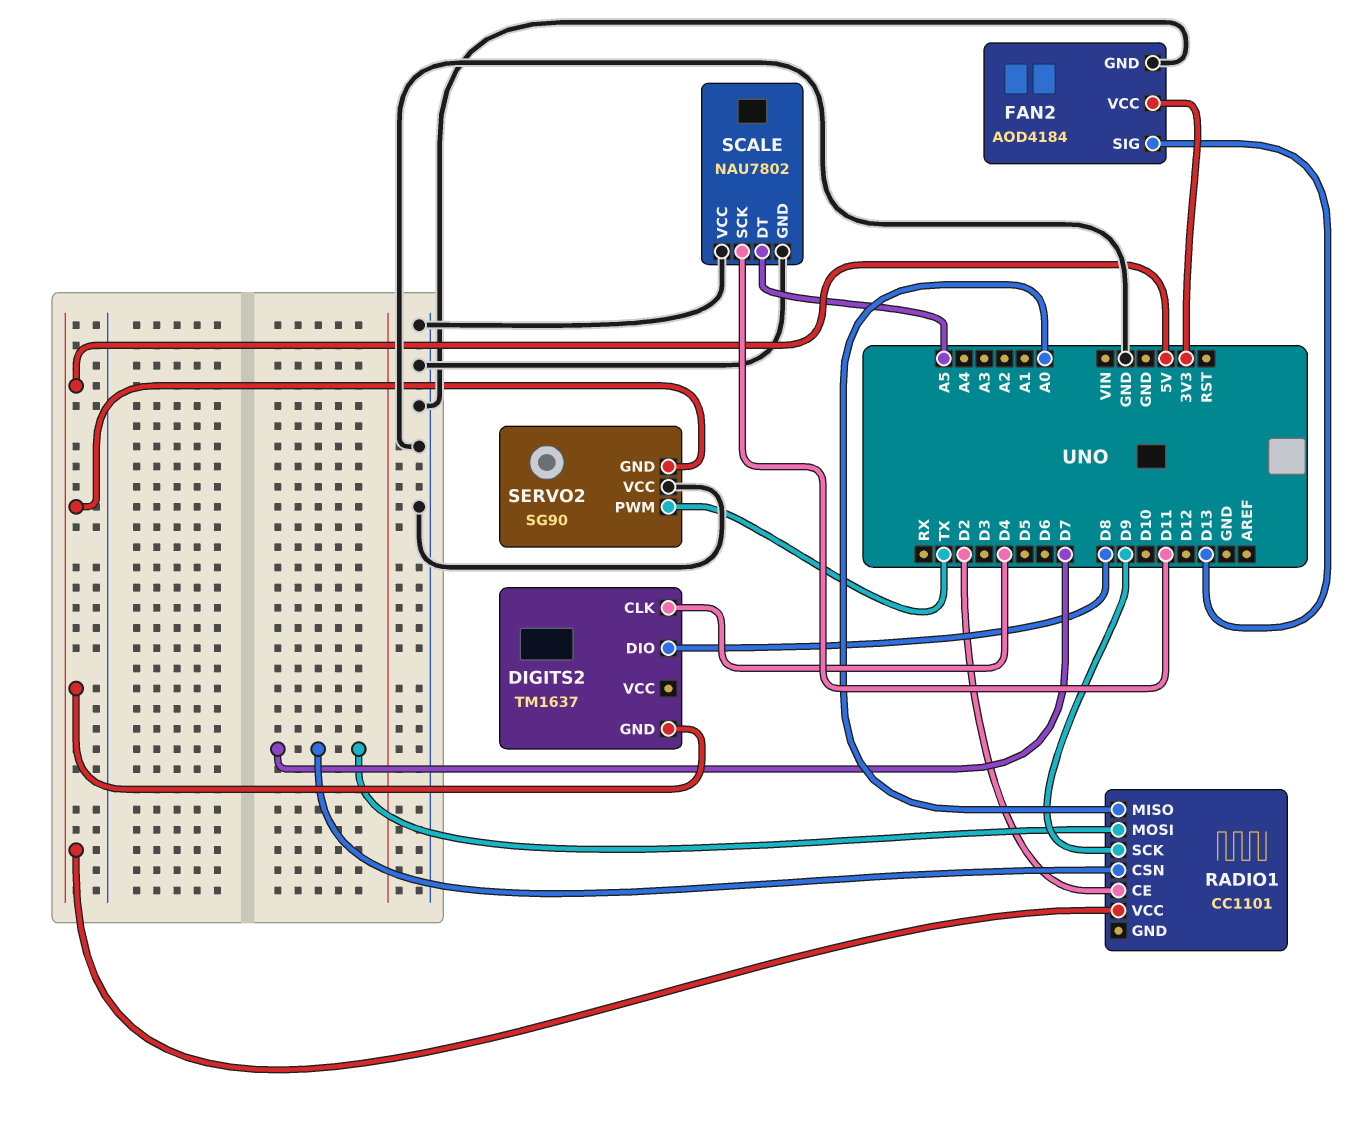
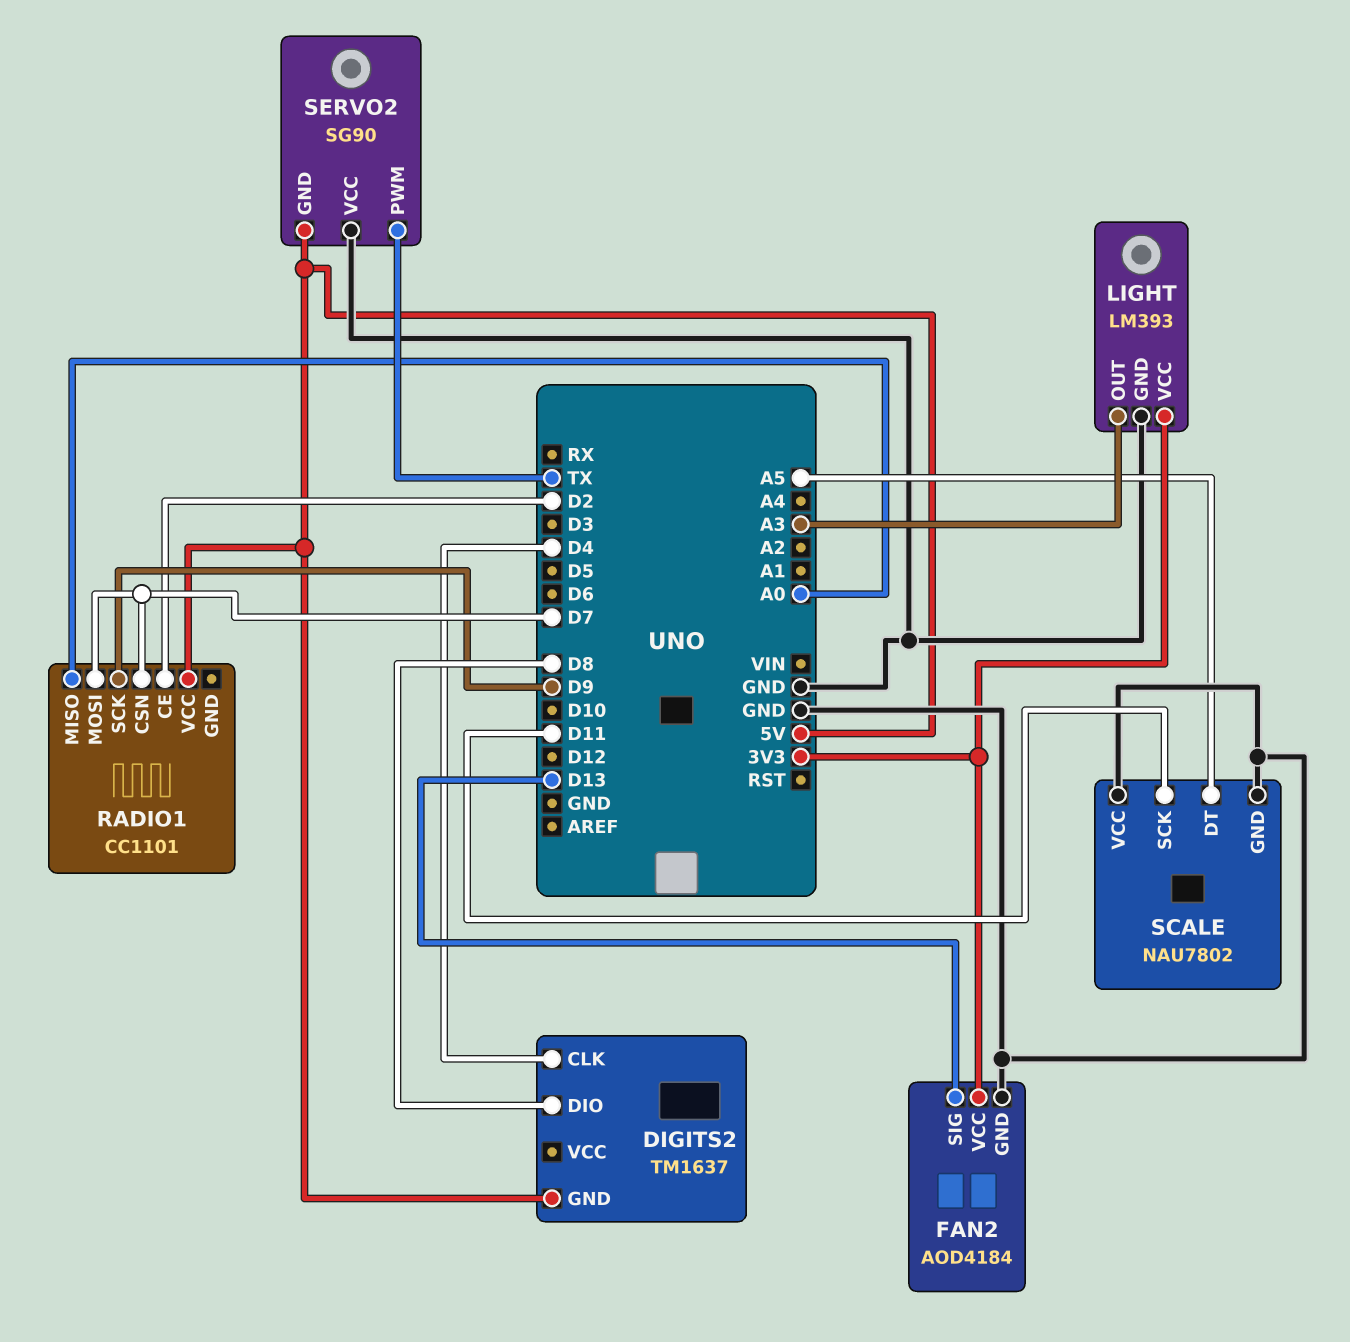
LIGHT: none -> LM393
LIGHT pin GND: none -> GND
LIGHT pin OUT: none -> A3
LIGHT pin VCC: none -> 3V3

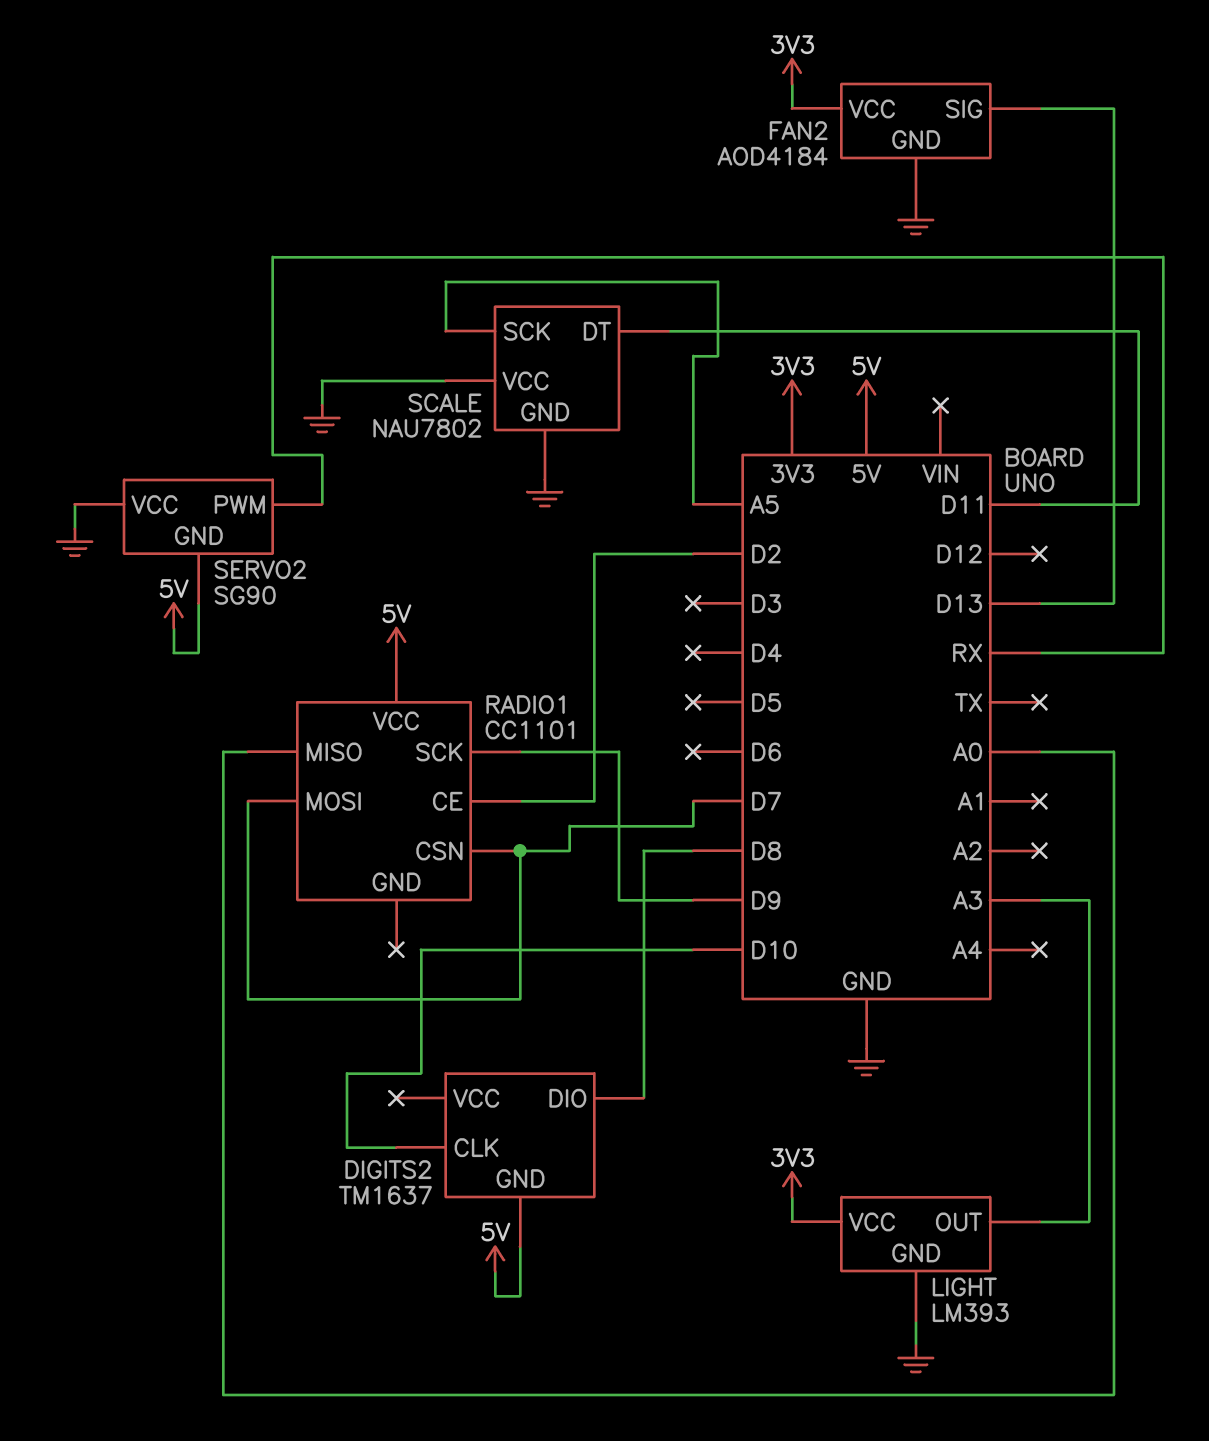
DIGITS2 pin CLK: D4 -> D10
SCALE pin DT: A5 -> D11
SCALE pin SCK: D11 -> A5
SERVO2 pin PWM: TX -> RX

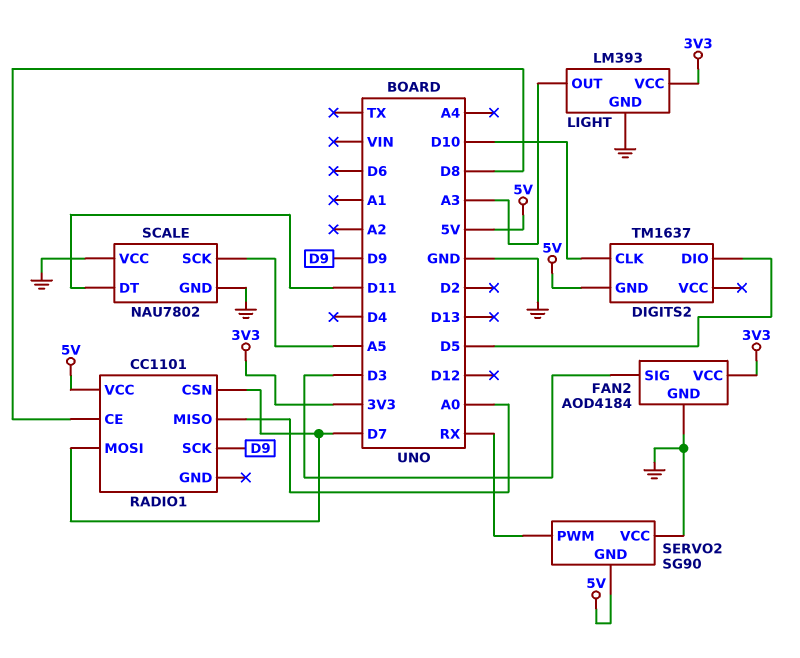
DIGITS2 pin DIO: D8 -> D5
FAN2 pin SIG: D13 -> D3
RADIO1 pin CE: D2 -> D8

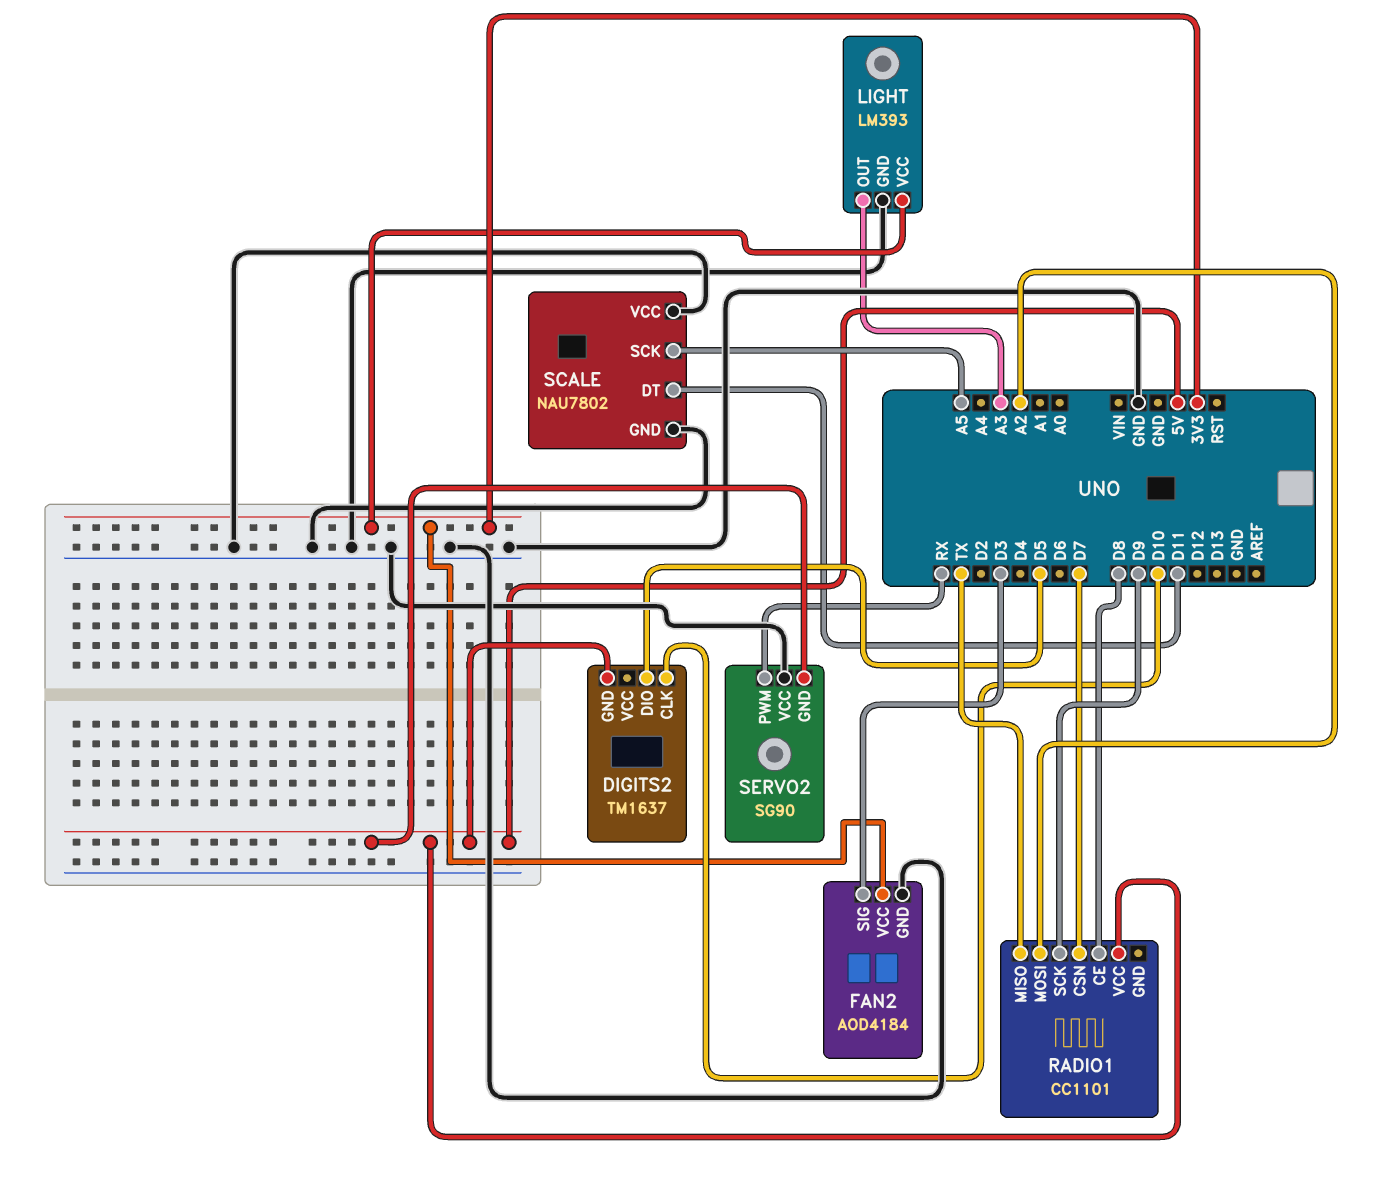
RADIO1 pin MISO: A0 -> TX
RADIO1 pin MOSI: D7 -> A2

